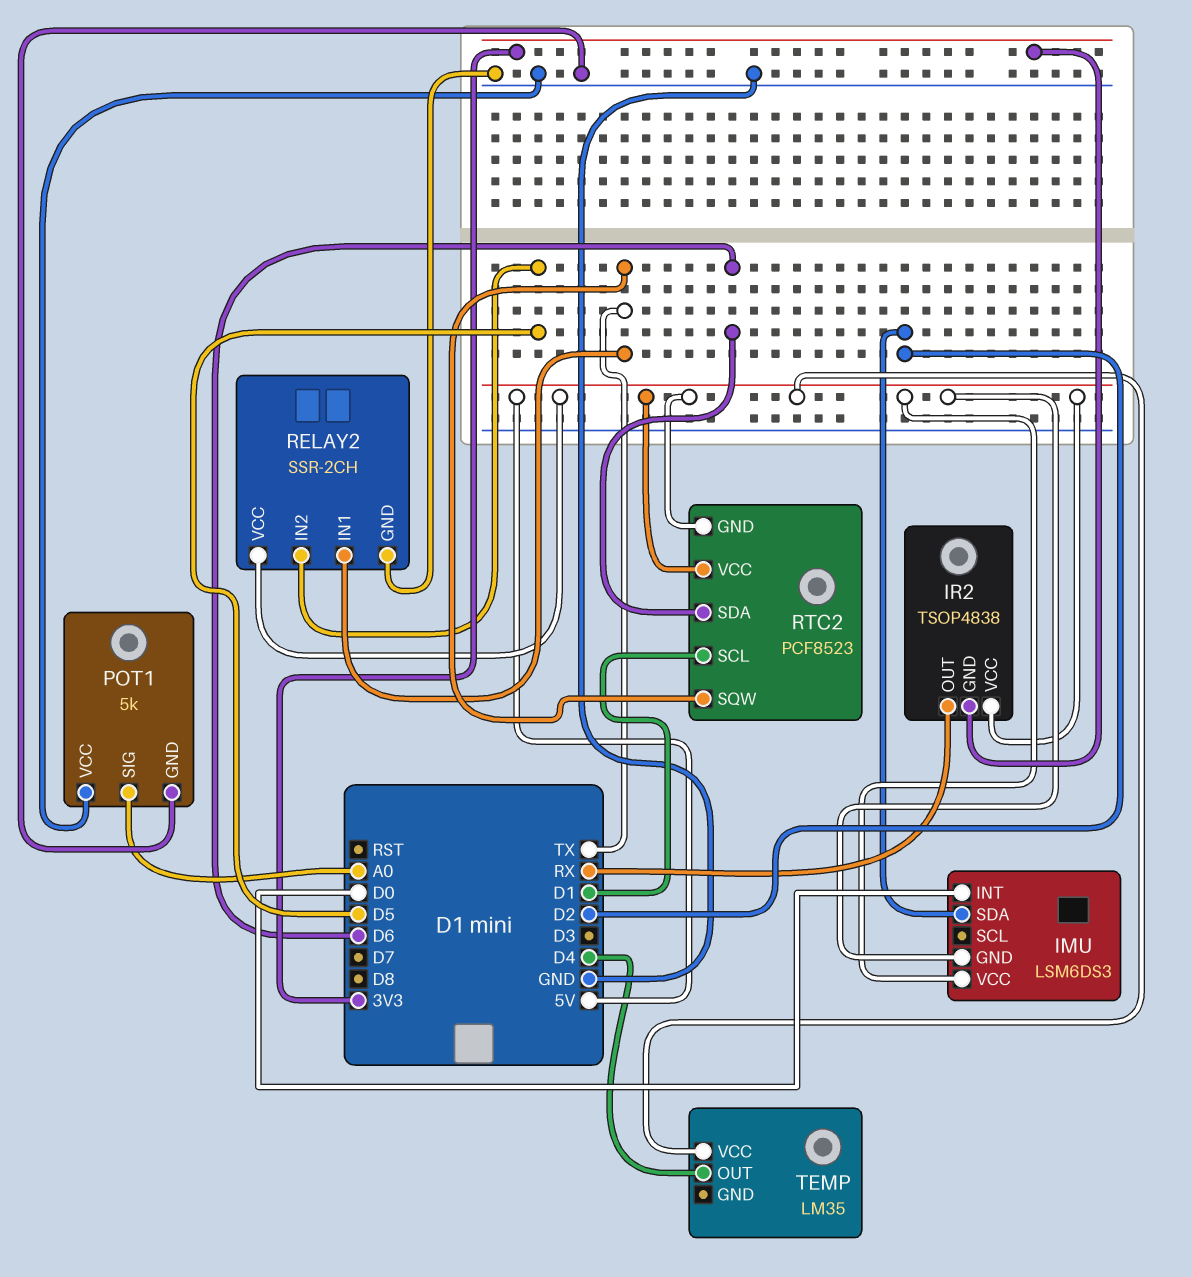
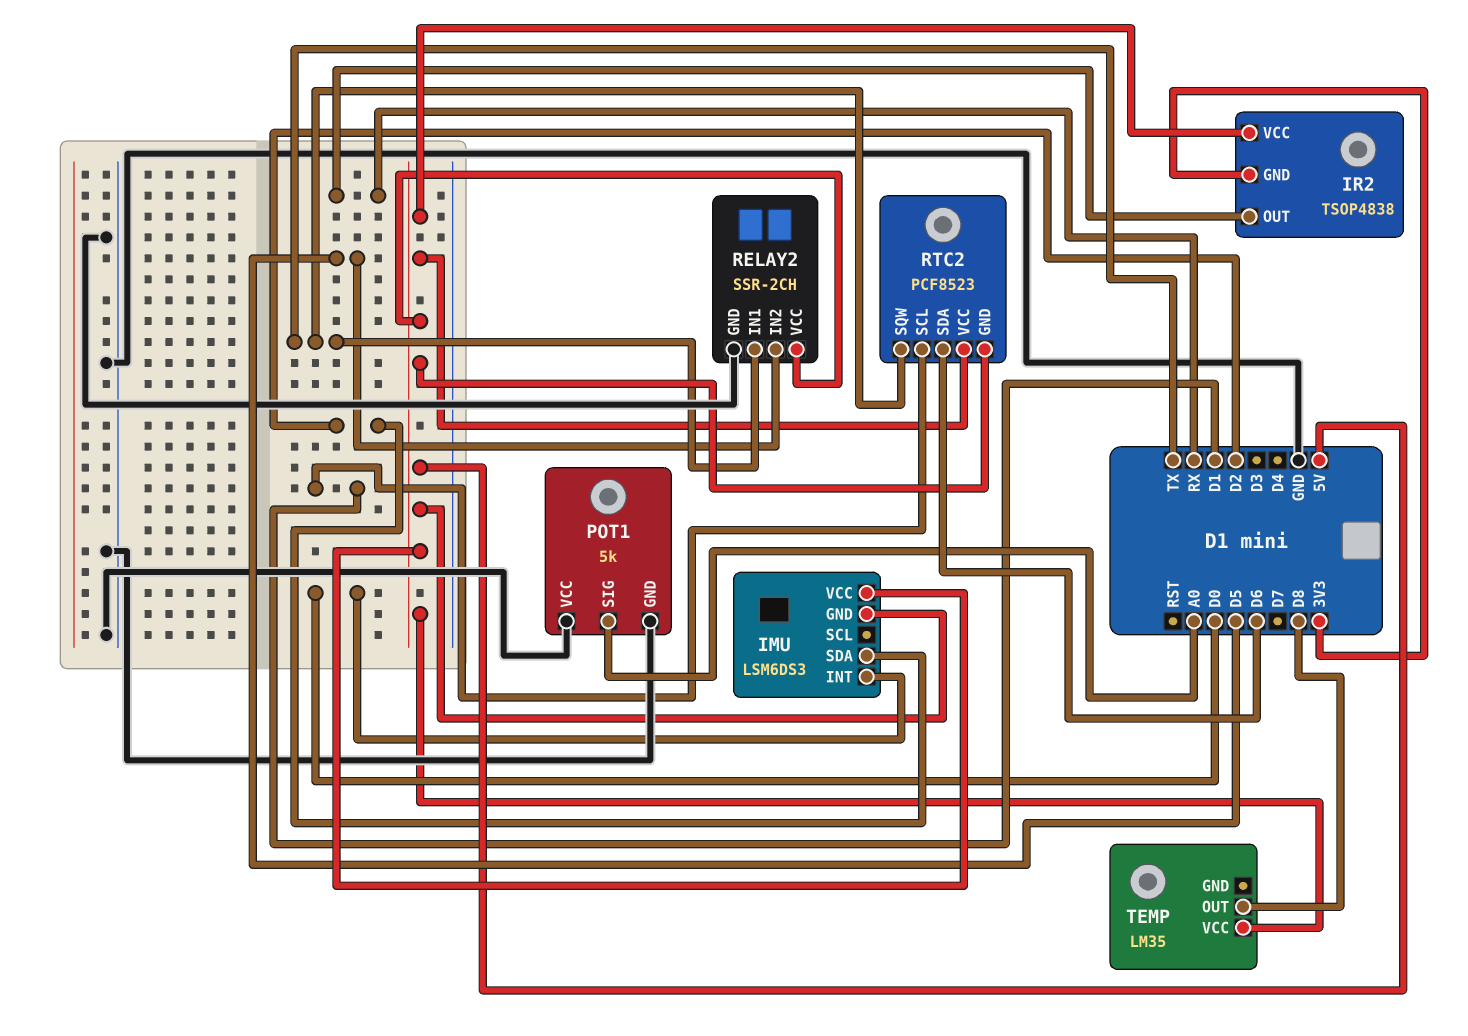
TEMP pin OUT: D4 -> D8

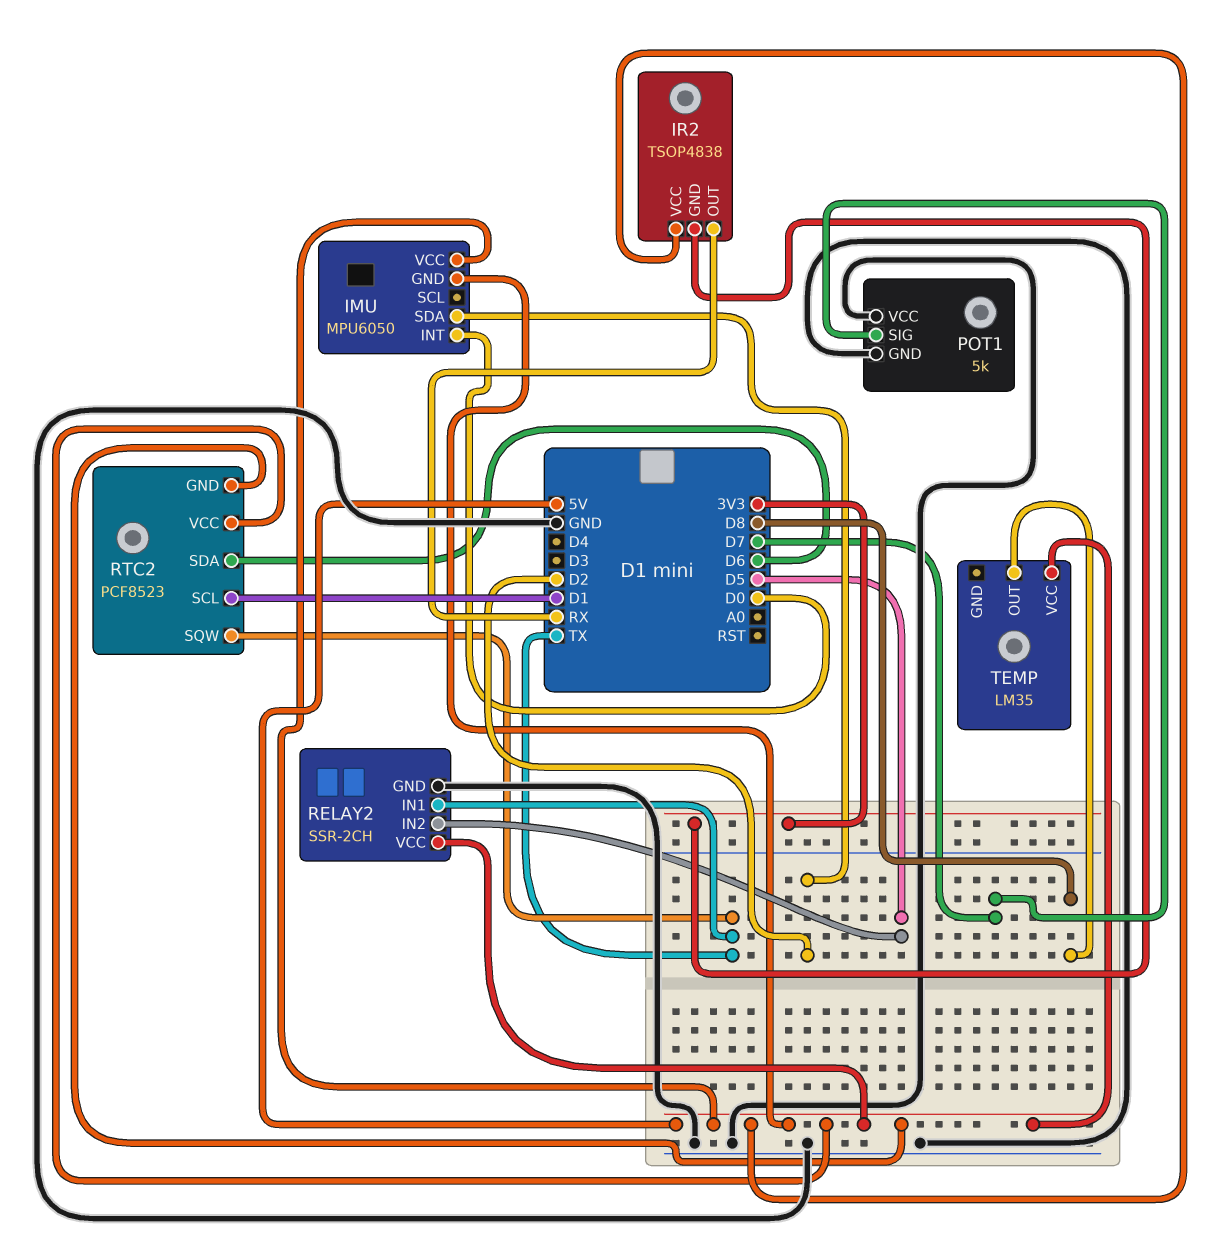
IMU: LSM6DS3 -> MPU6050
POT1 pin SIG: A0 -> D7

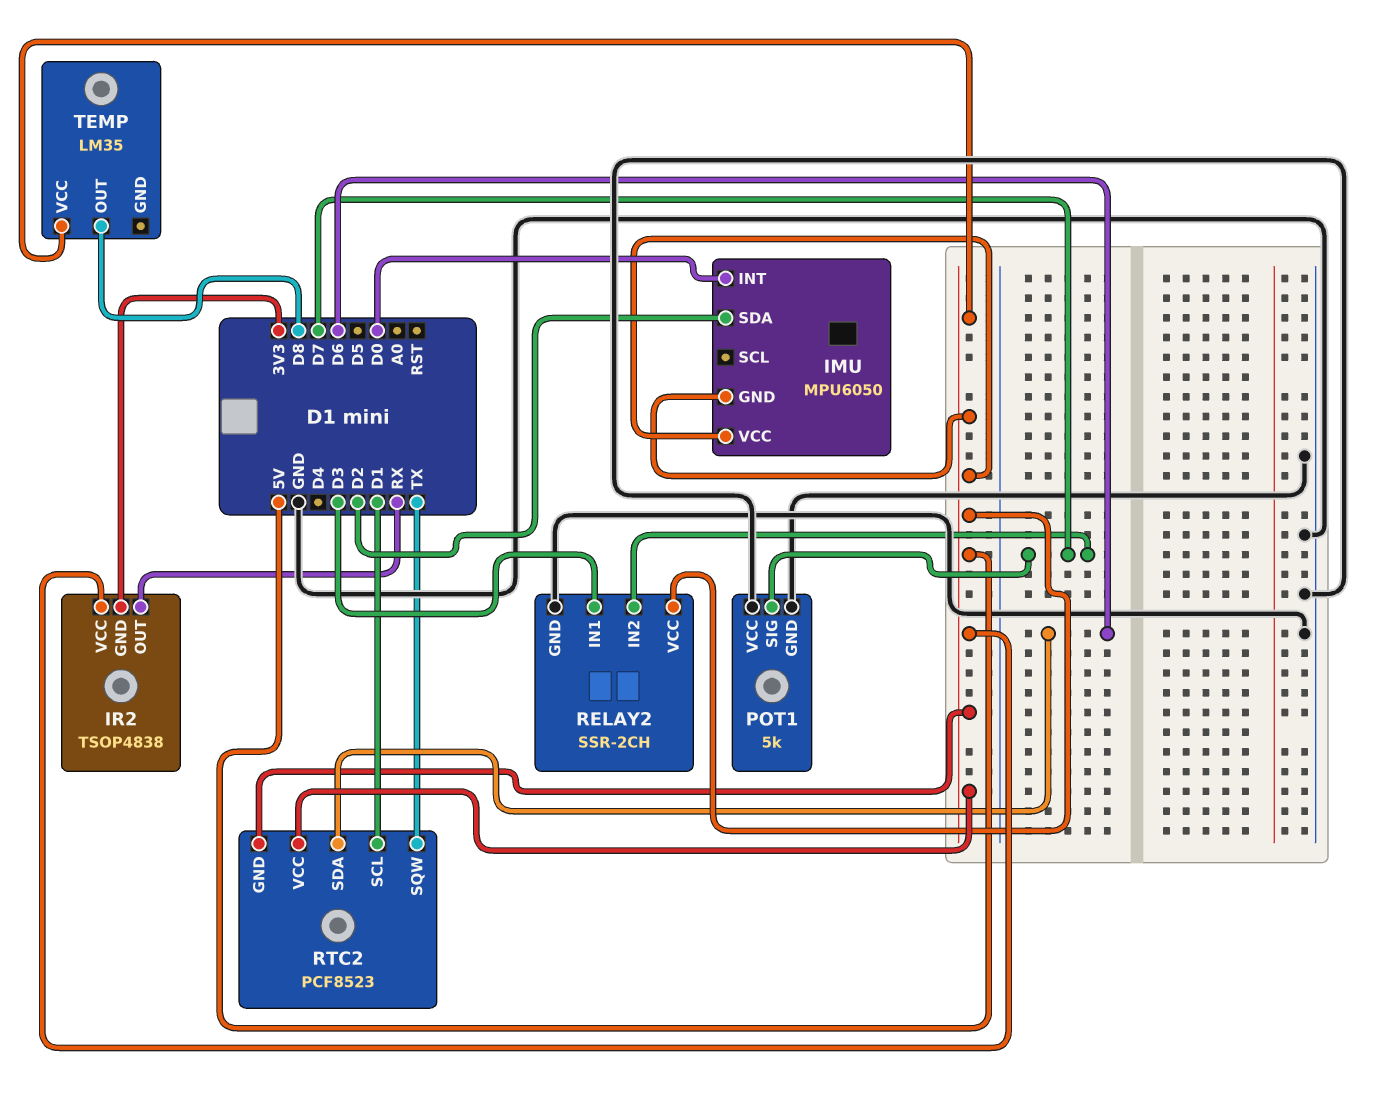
RELAY2 pin IN1: TX -> D3
RELAY2 pin IN2: D5 -> D7

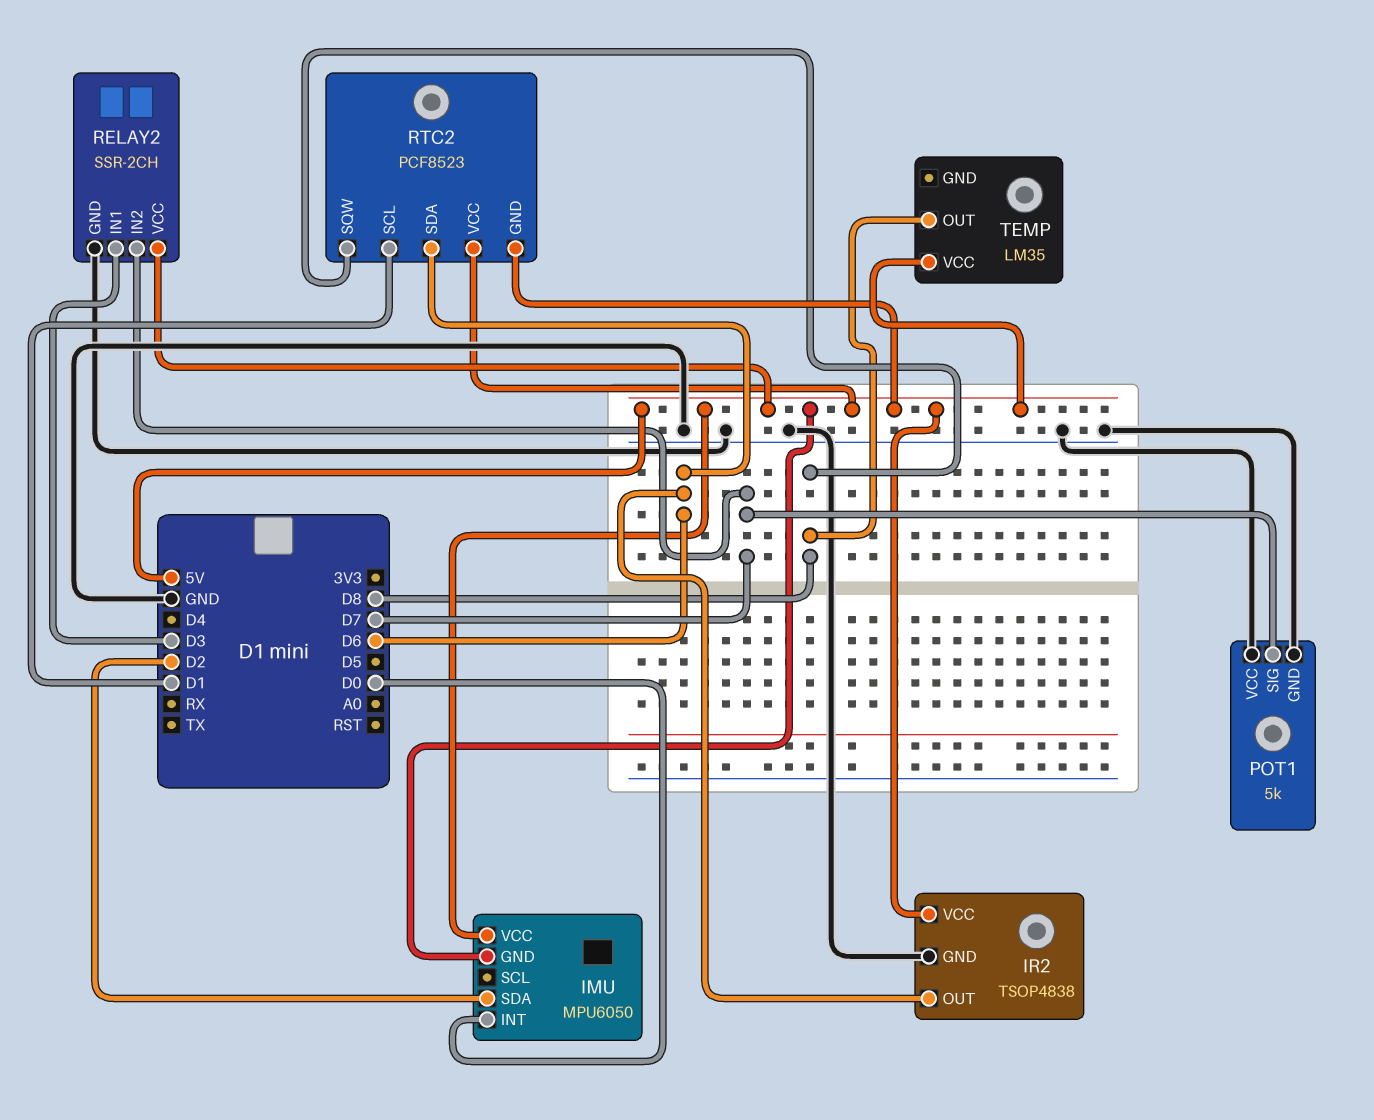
IR2 pin GND: 3V3 -> GND
IR2 pin OUT: RX -> D6
RTC2 pin SQW: TX -> D8

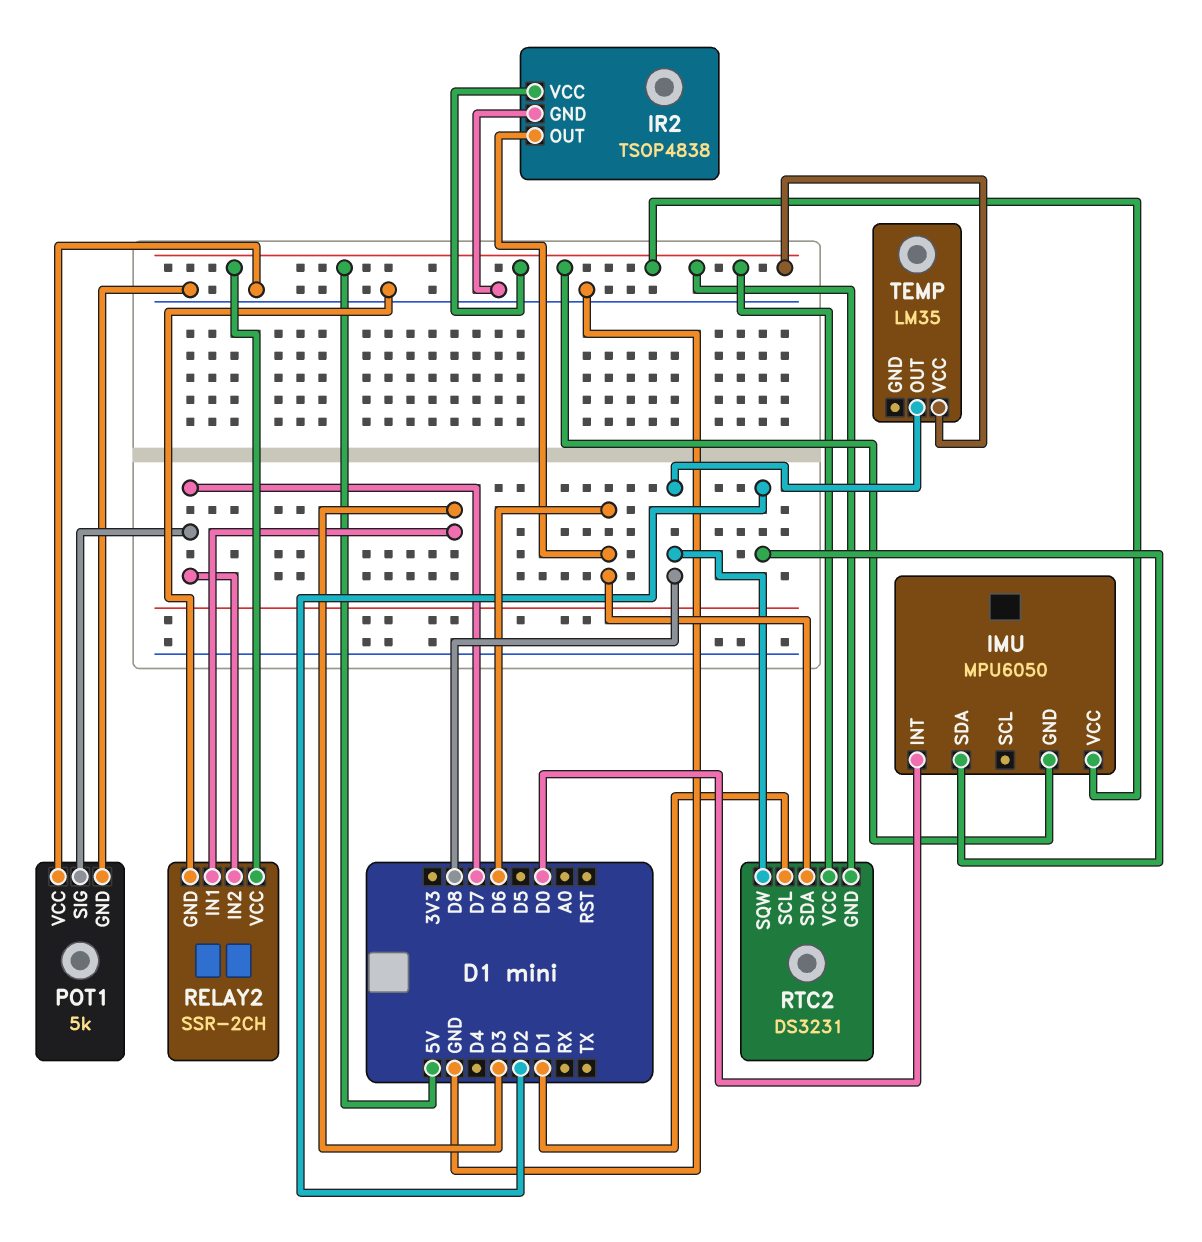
RTC2: PCF8523 -> DS3231

